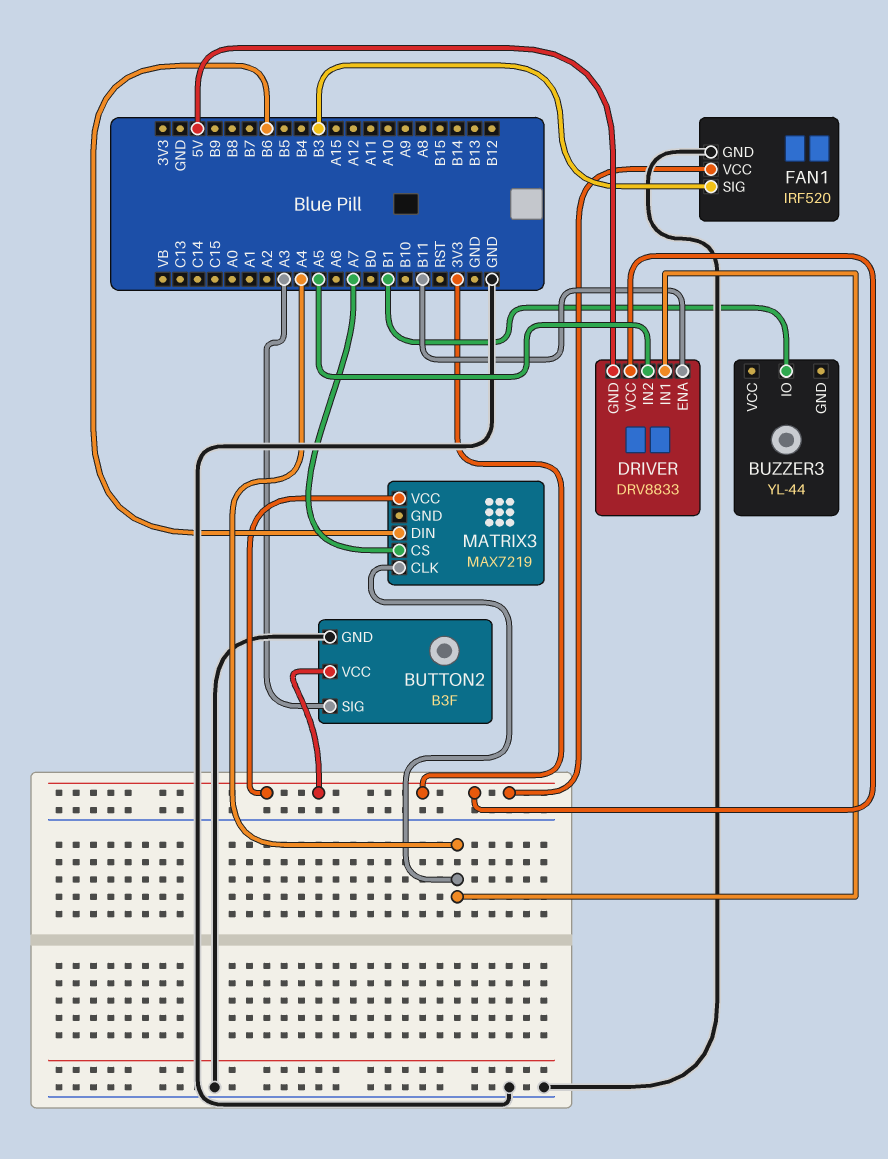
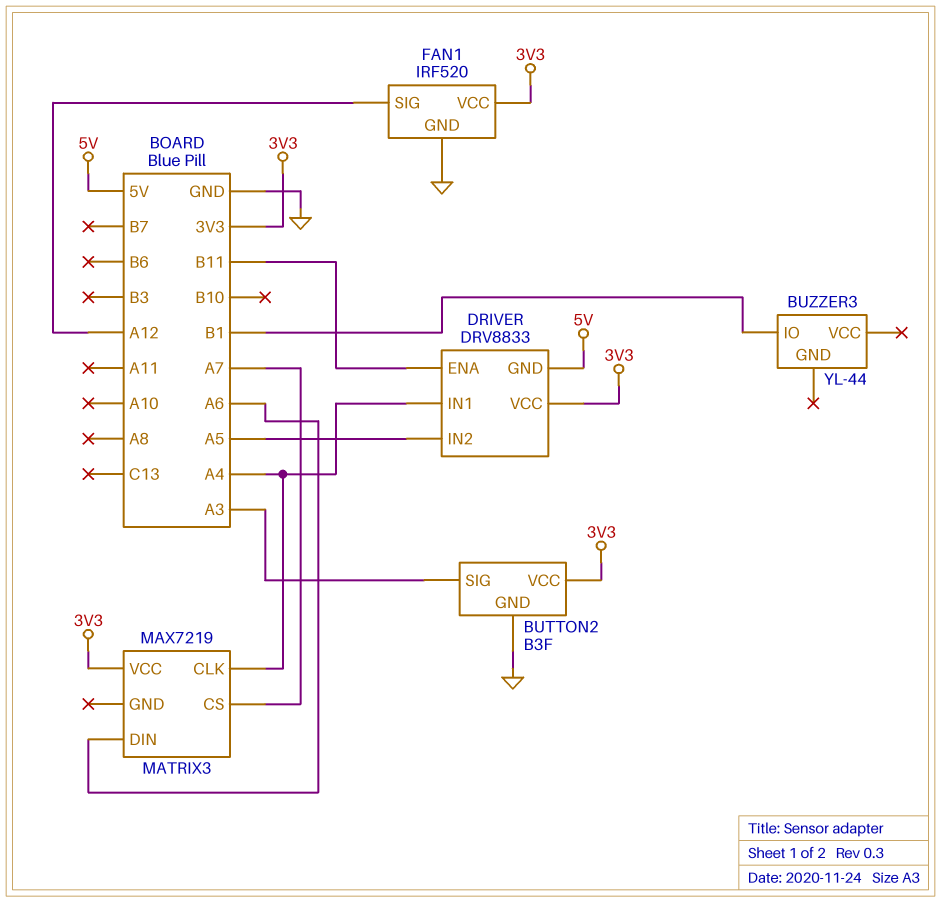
FAN1 pin SIG: B3 -> A12
MATRIX3 pin DIN: B6 -> A6

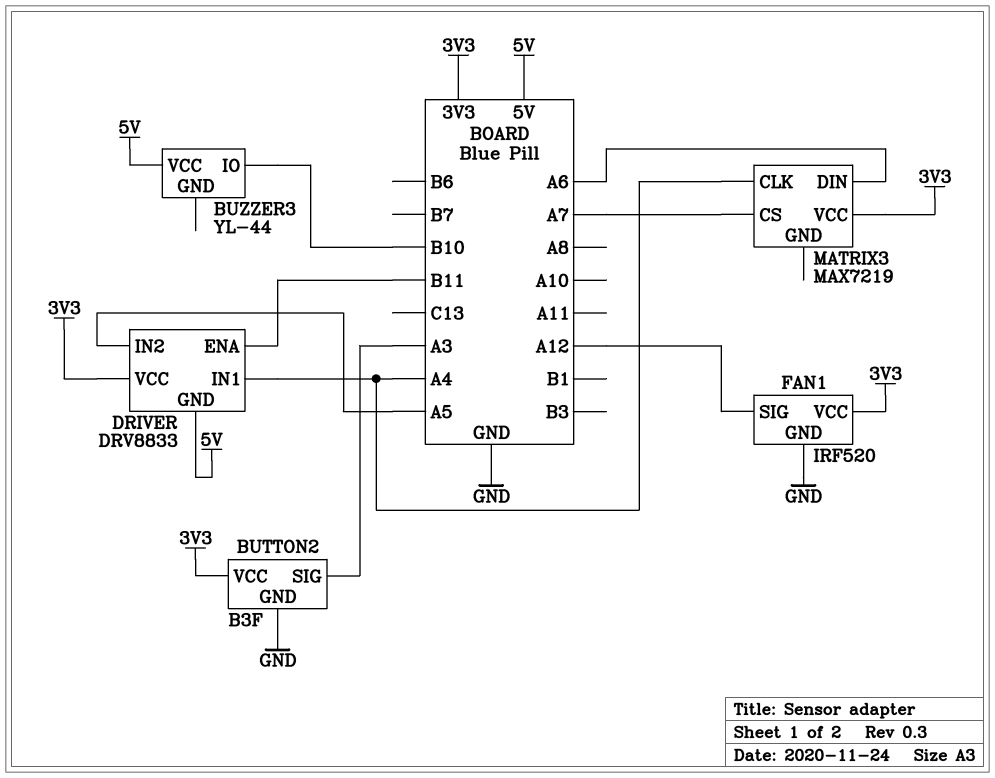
BUZZER3 pin IO: B1 -> B10
BUZZER3 pin VCC: none -> 5V

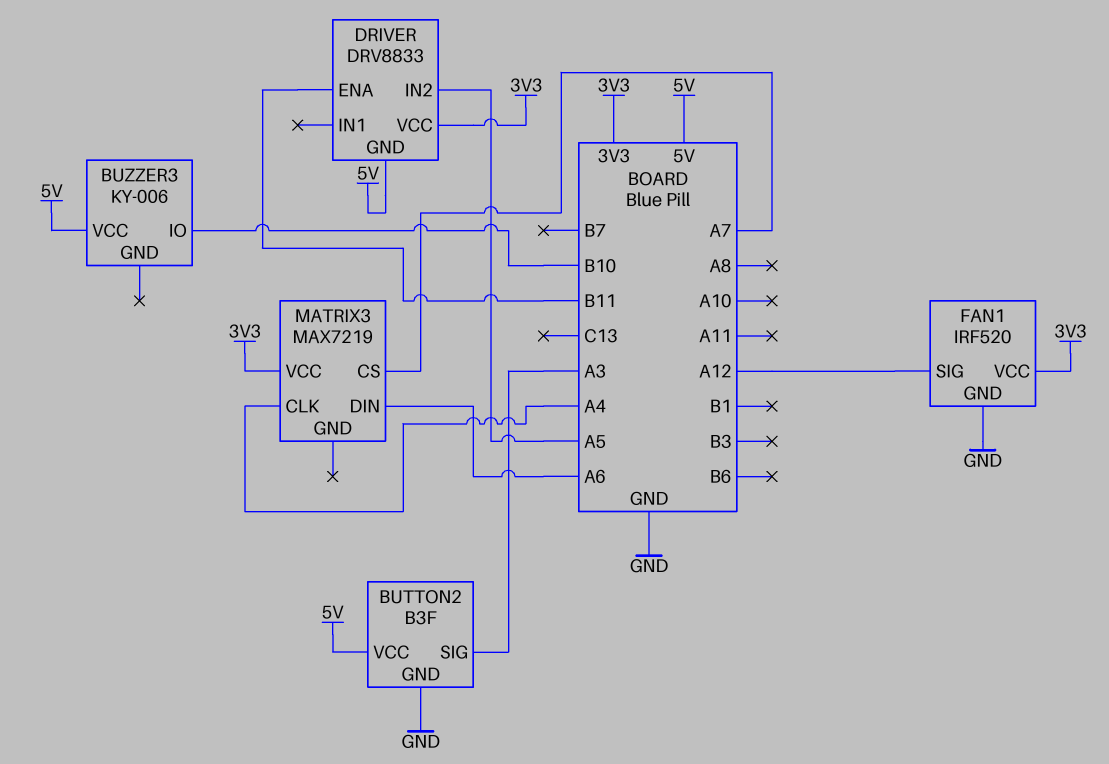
BUTTON2 pin VCC: 3V3 -> 5V
BUZZER3: YL-44 -> KY-006
DRIVER pin IN1: A4 -> none

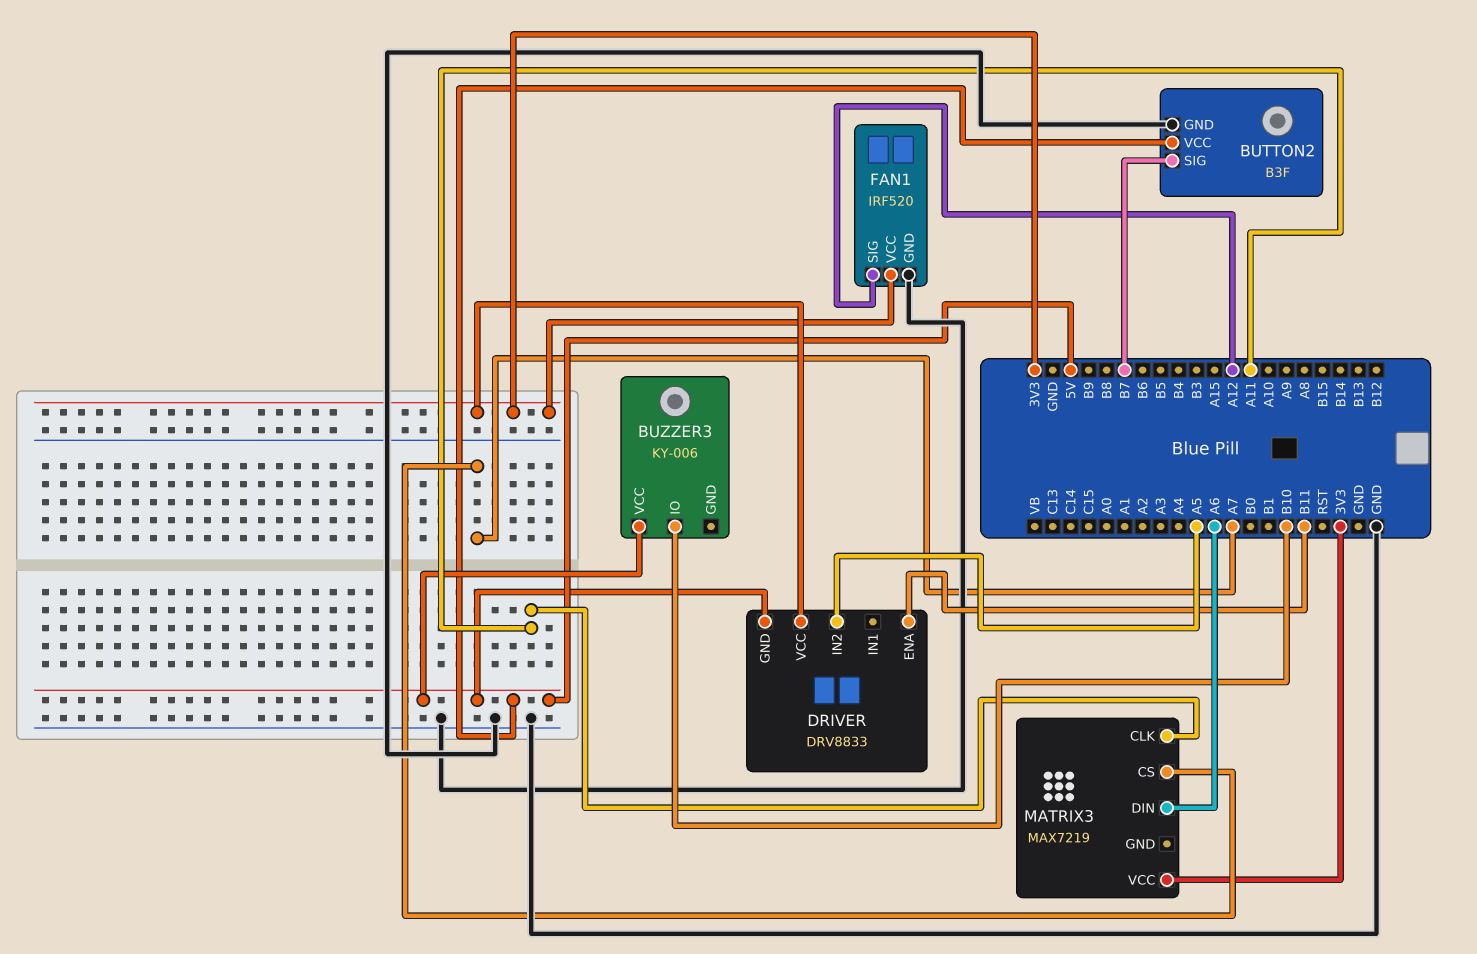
BUTTON2 pin SIG: A3 -> B7
MATRIX3 pin CLK: A4 -> A11

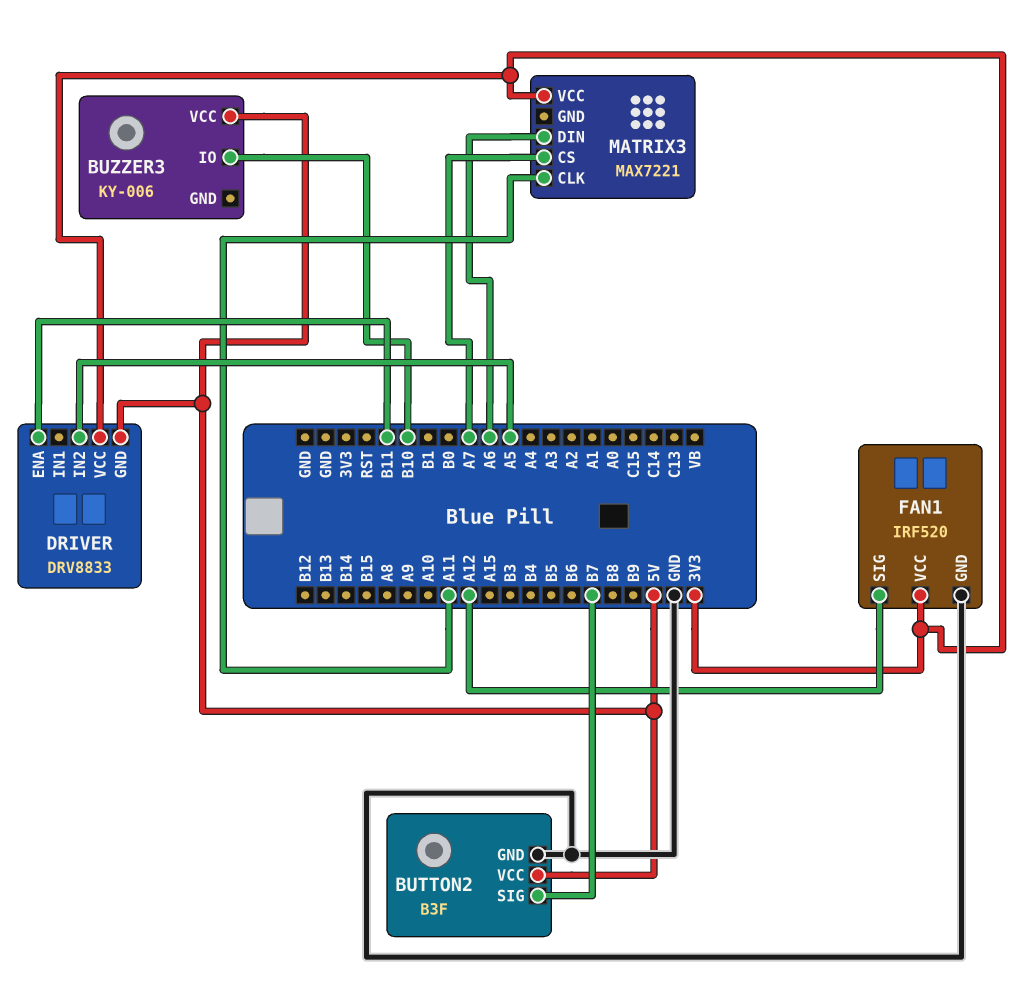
MATRIX3: MAX7219 -> MAX7221

